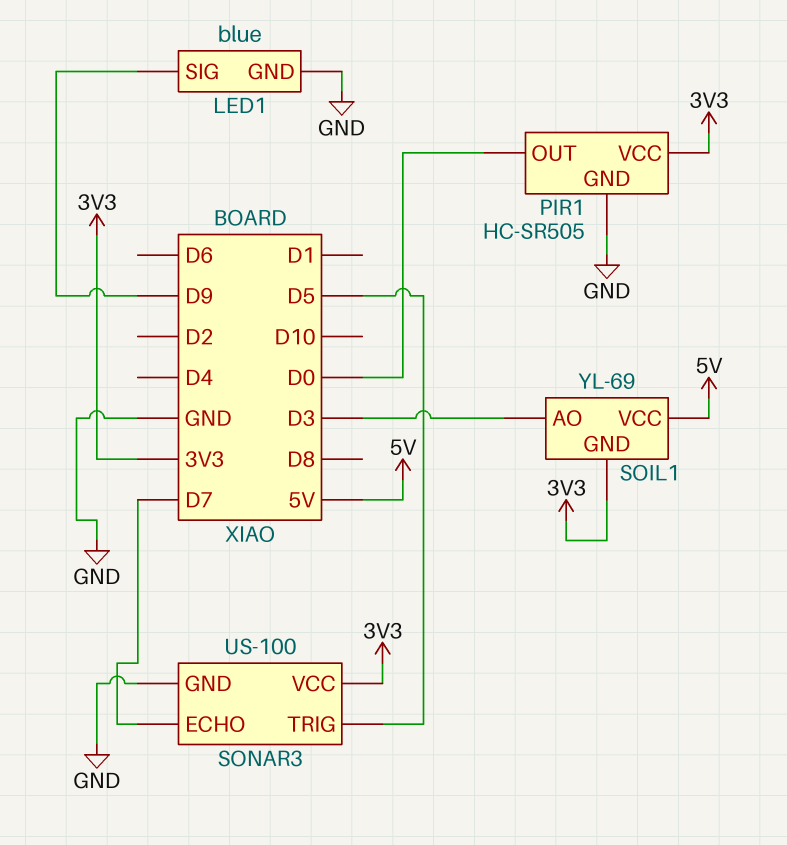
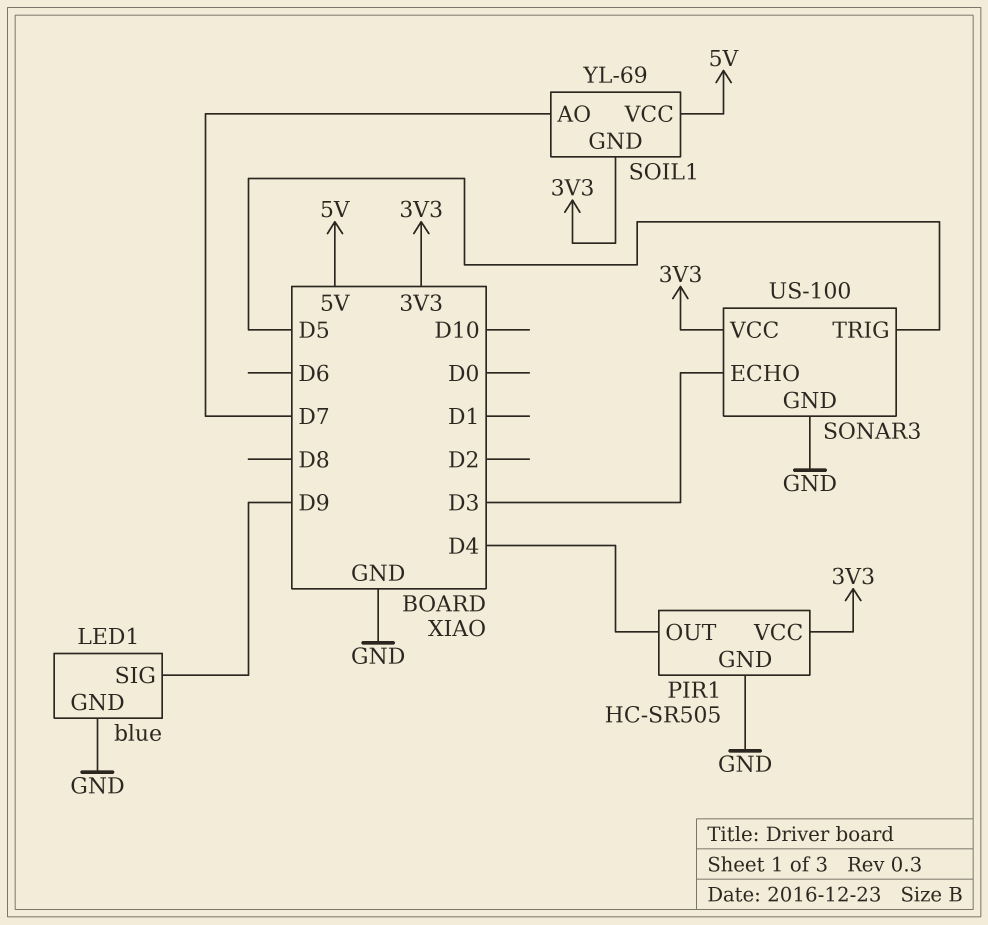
PIR1 pin OUT: D0 -> D4
SOIL1 pin AO: D3 -> D7
SONAR3 pin ECHO: D7 -> D3

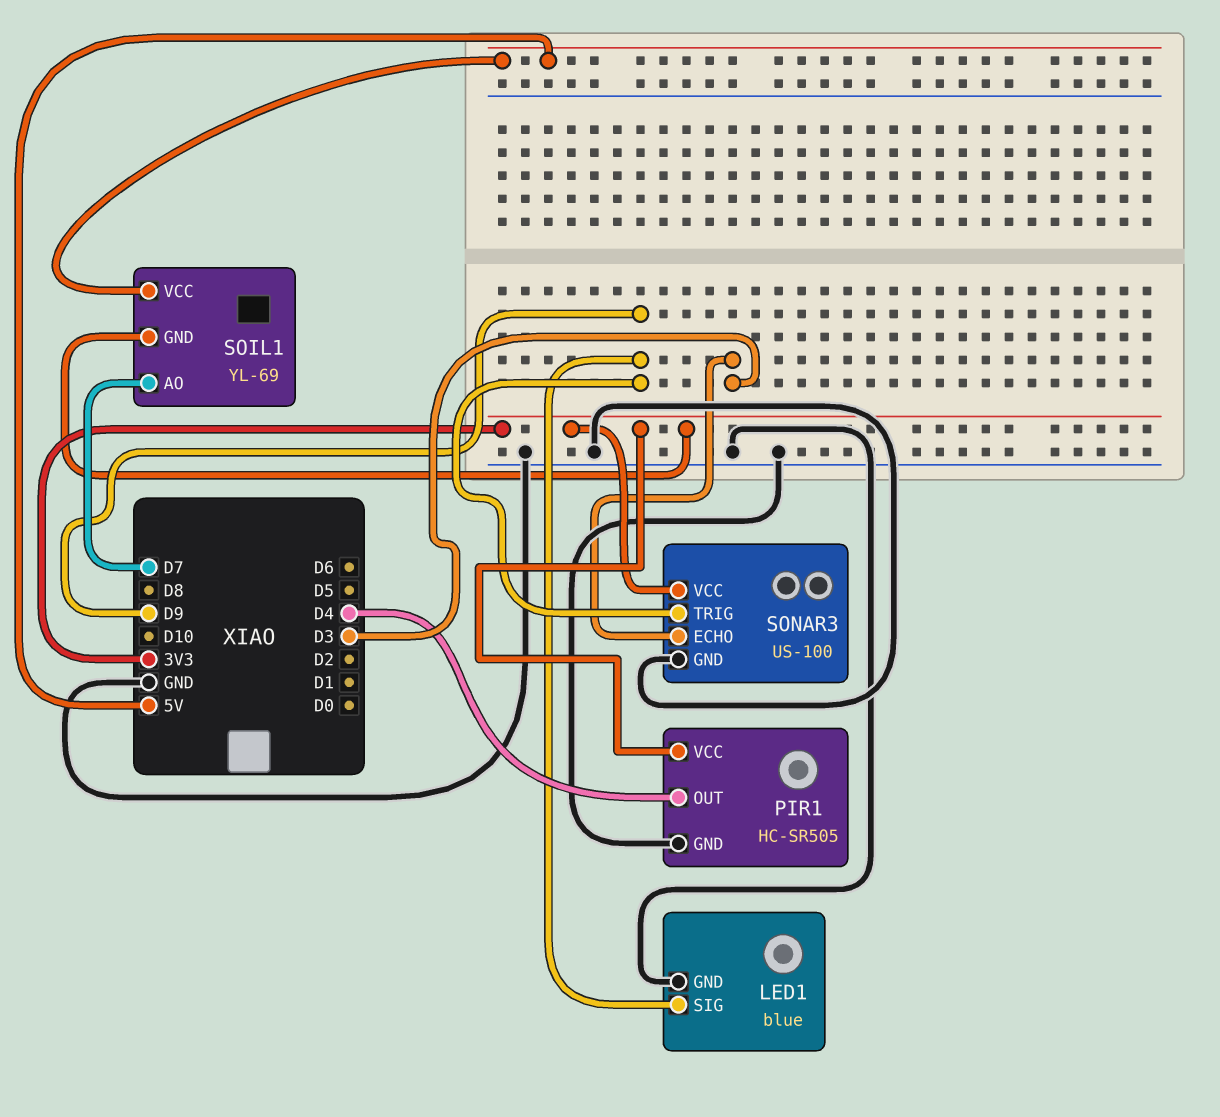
SONAR3 pin TRIG: D5 -> D9

